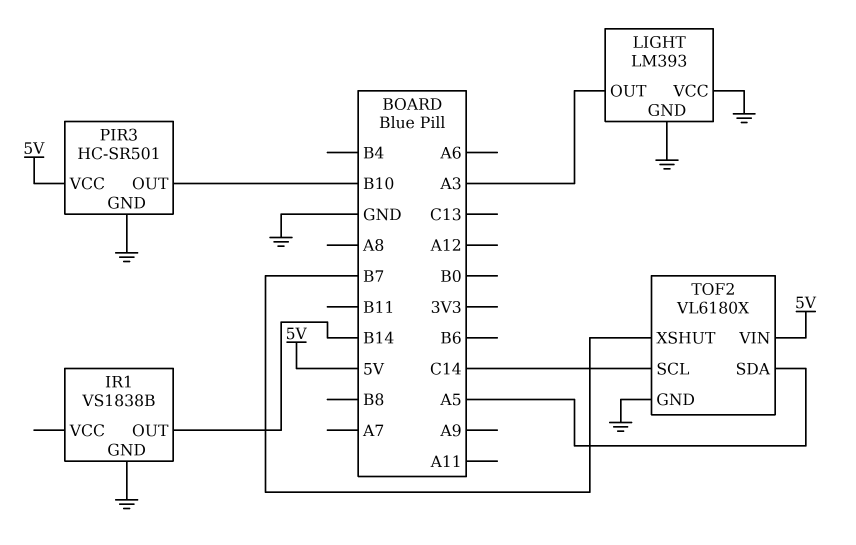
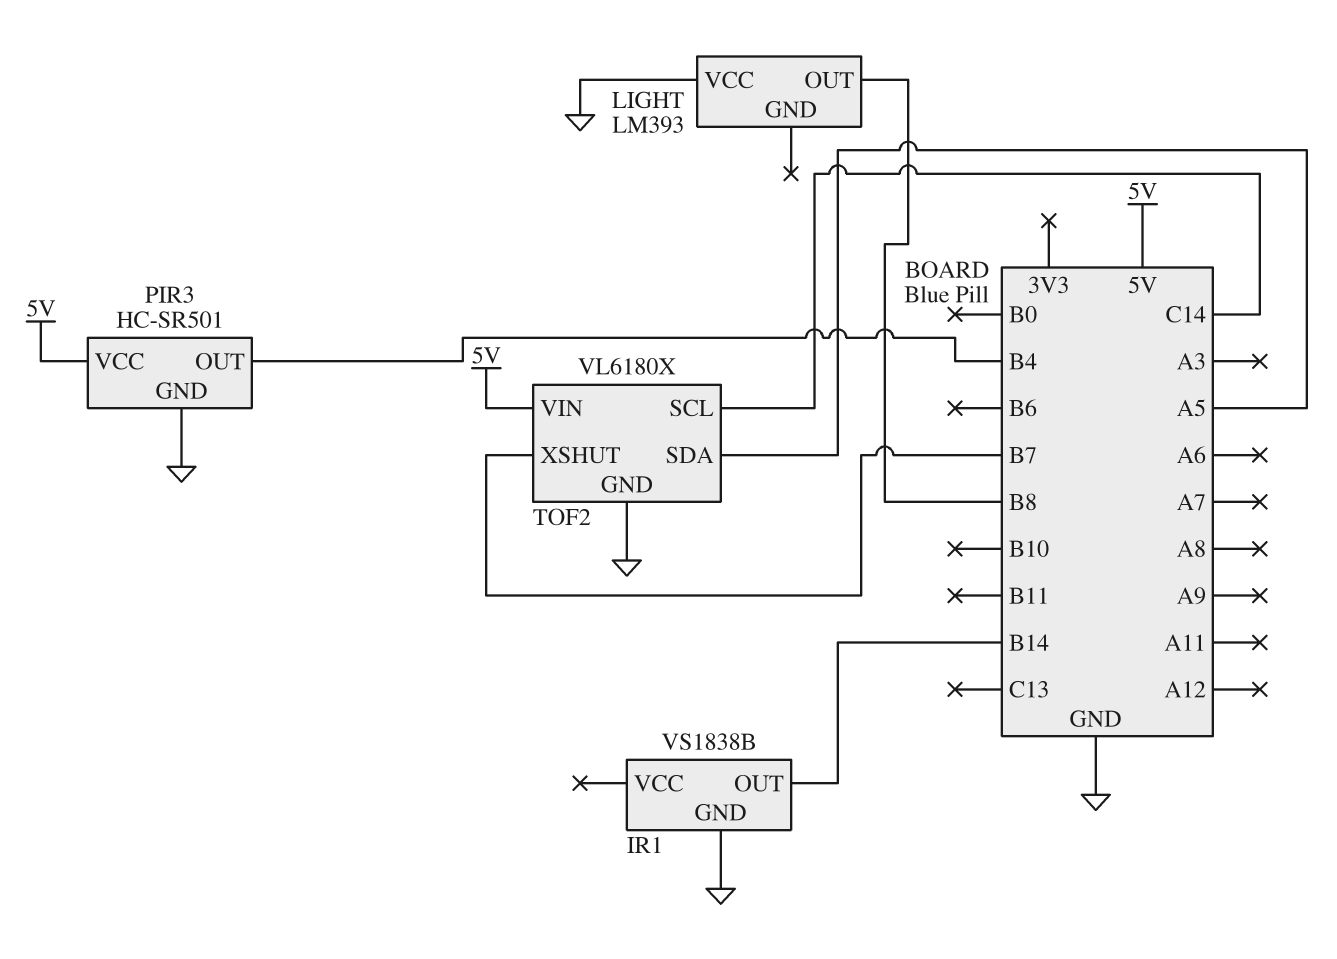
LIGHT pin GND: GND -> none
LIGHT pin OUT: A3 -> B8
PIR3 pin OUT: B10 -> B4

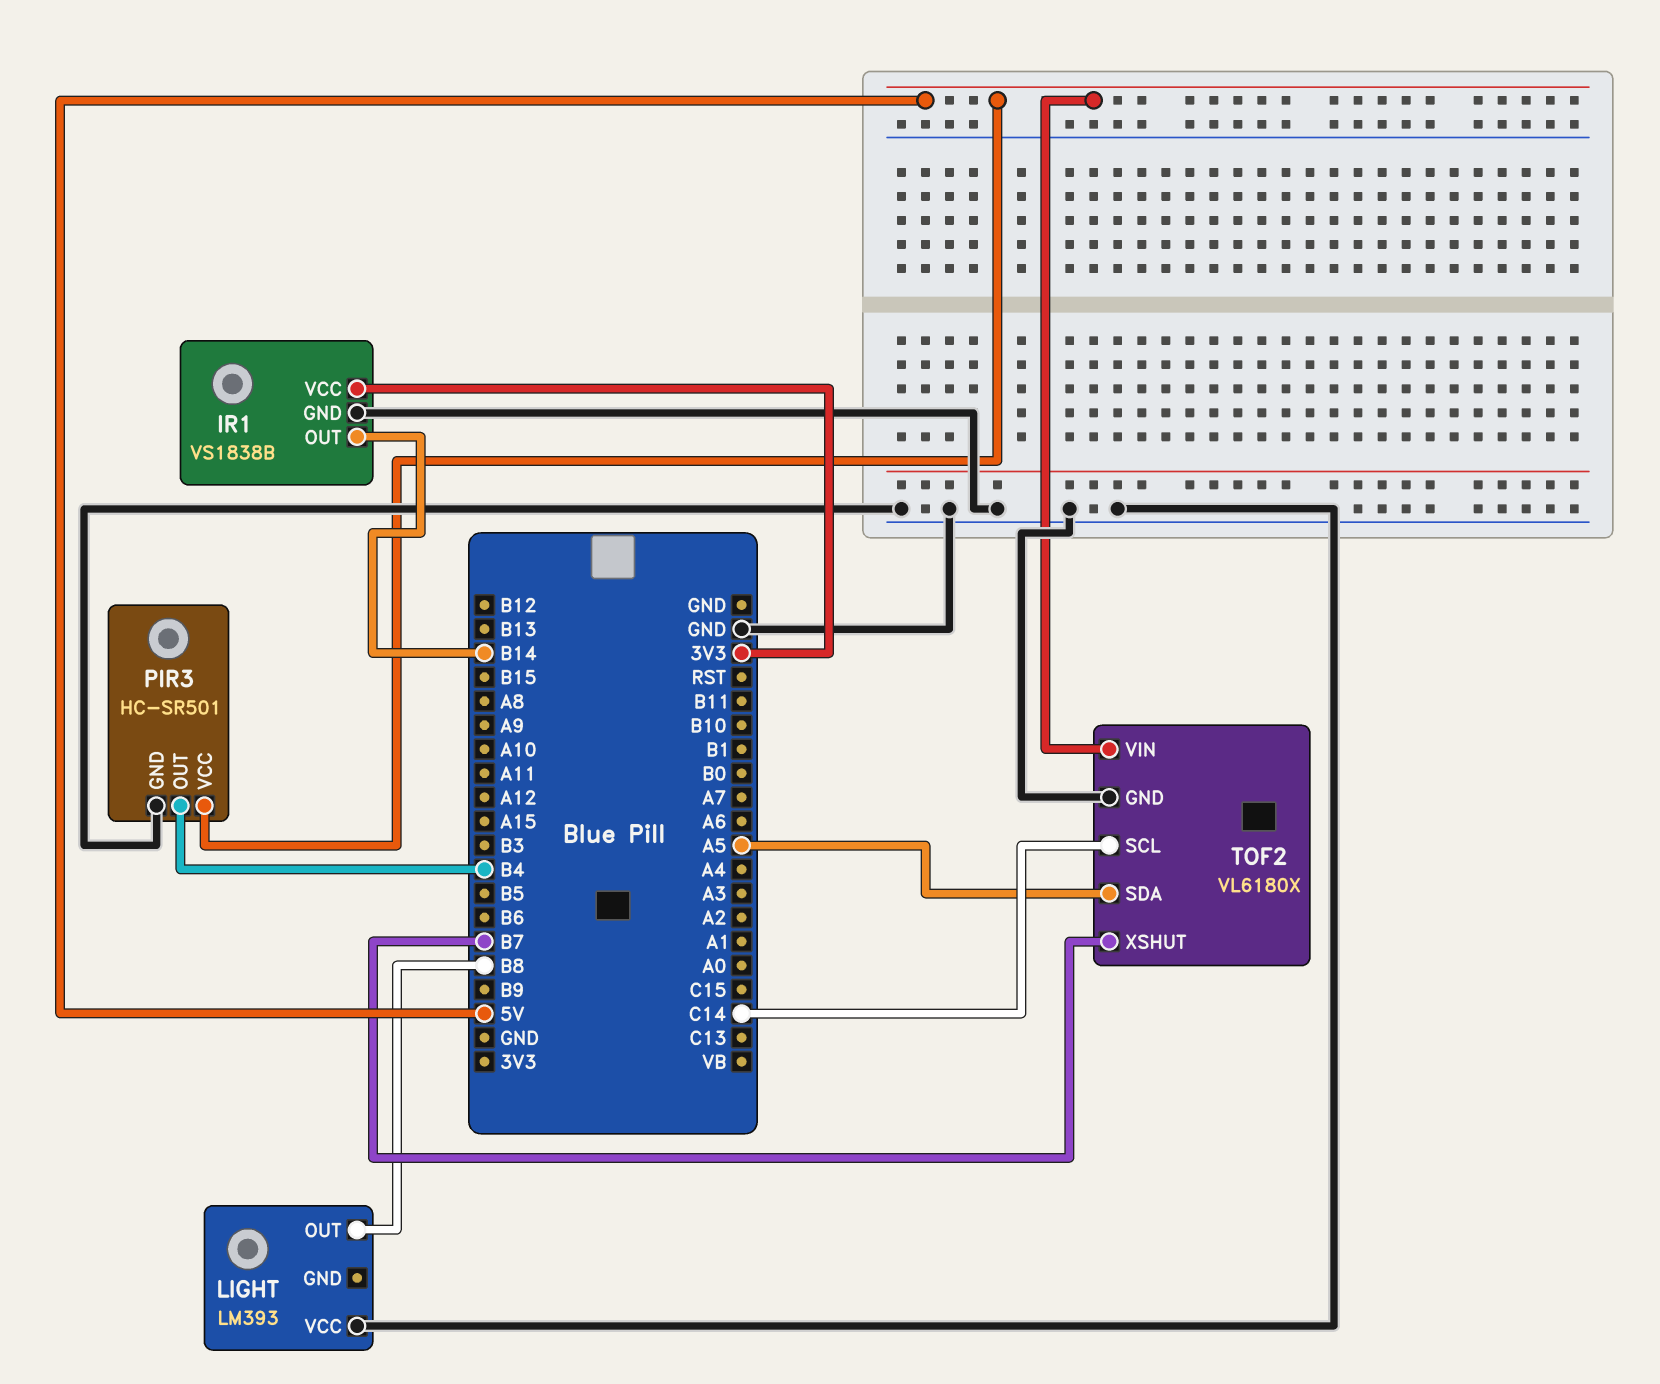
IR1 pin VCC: none -> 3V3

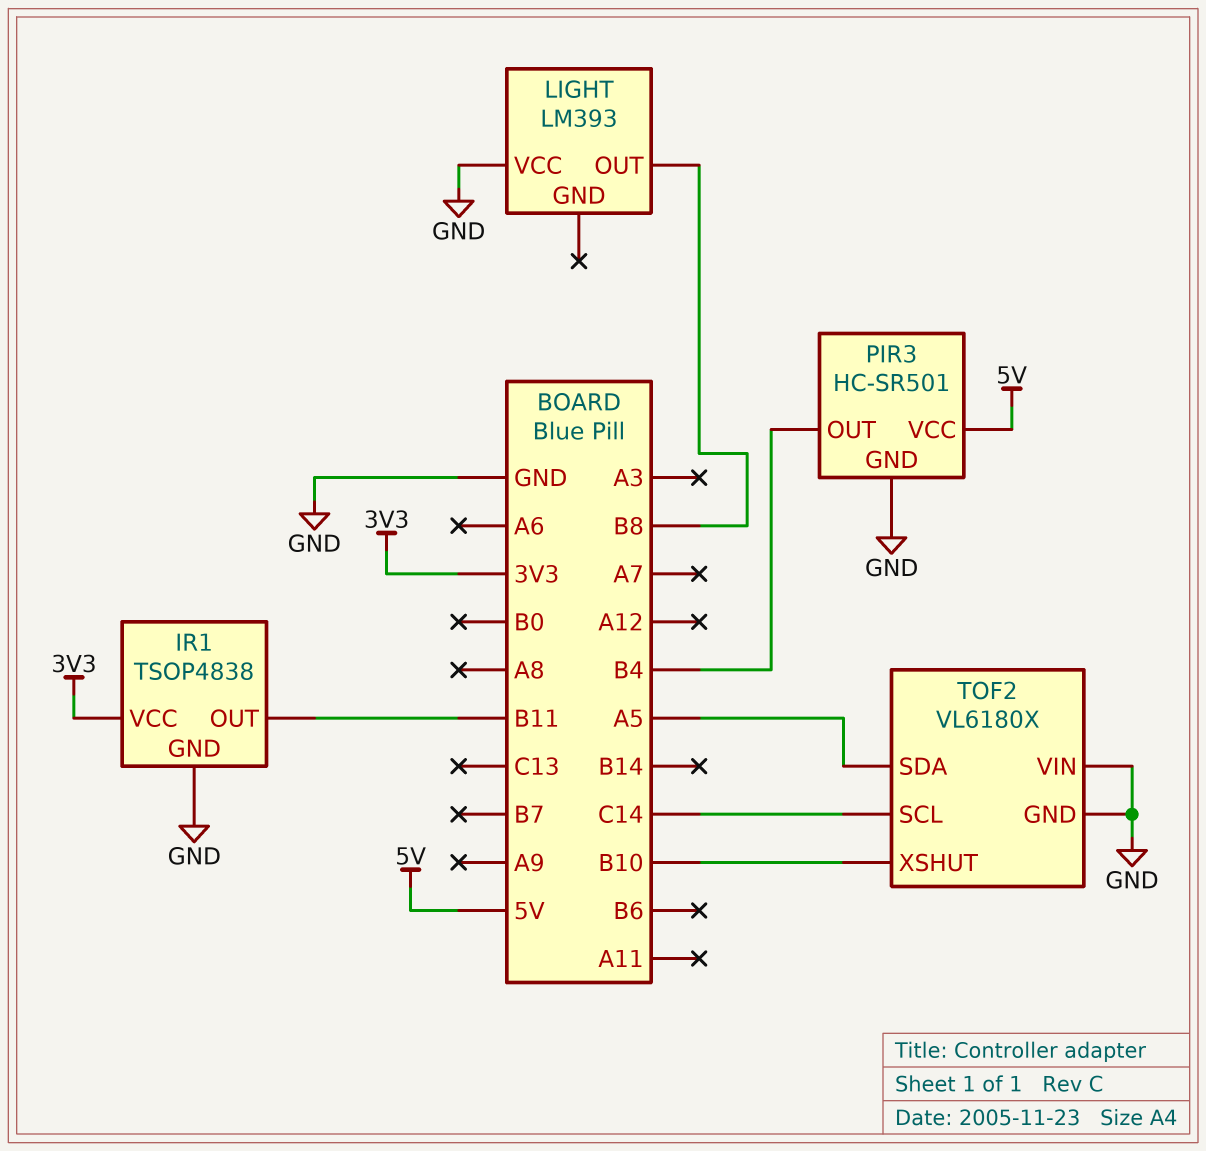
IR1: VS1838B -> TSOP4838
IR1 pin OUT: B14 -> B11
TOF2 pin VIN: 5V -> GND
TOF2 pin XSHUT: B7 -> B10

